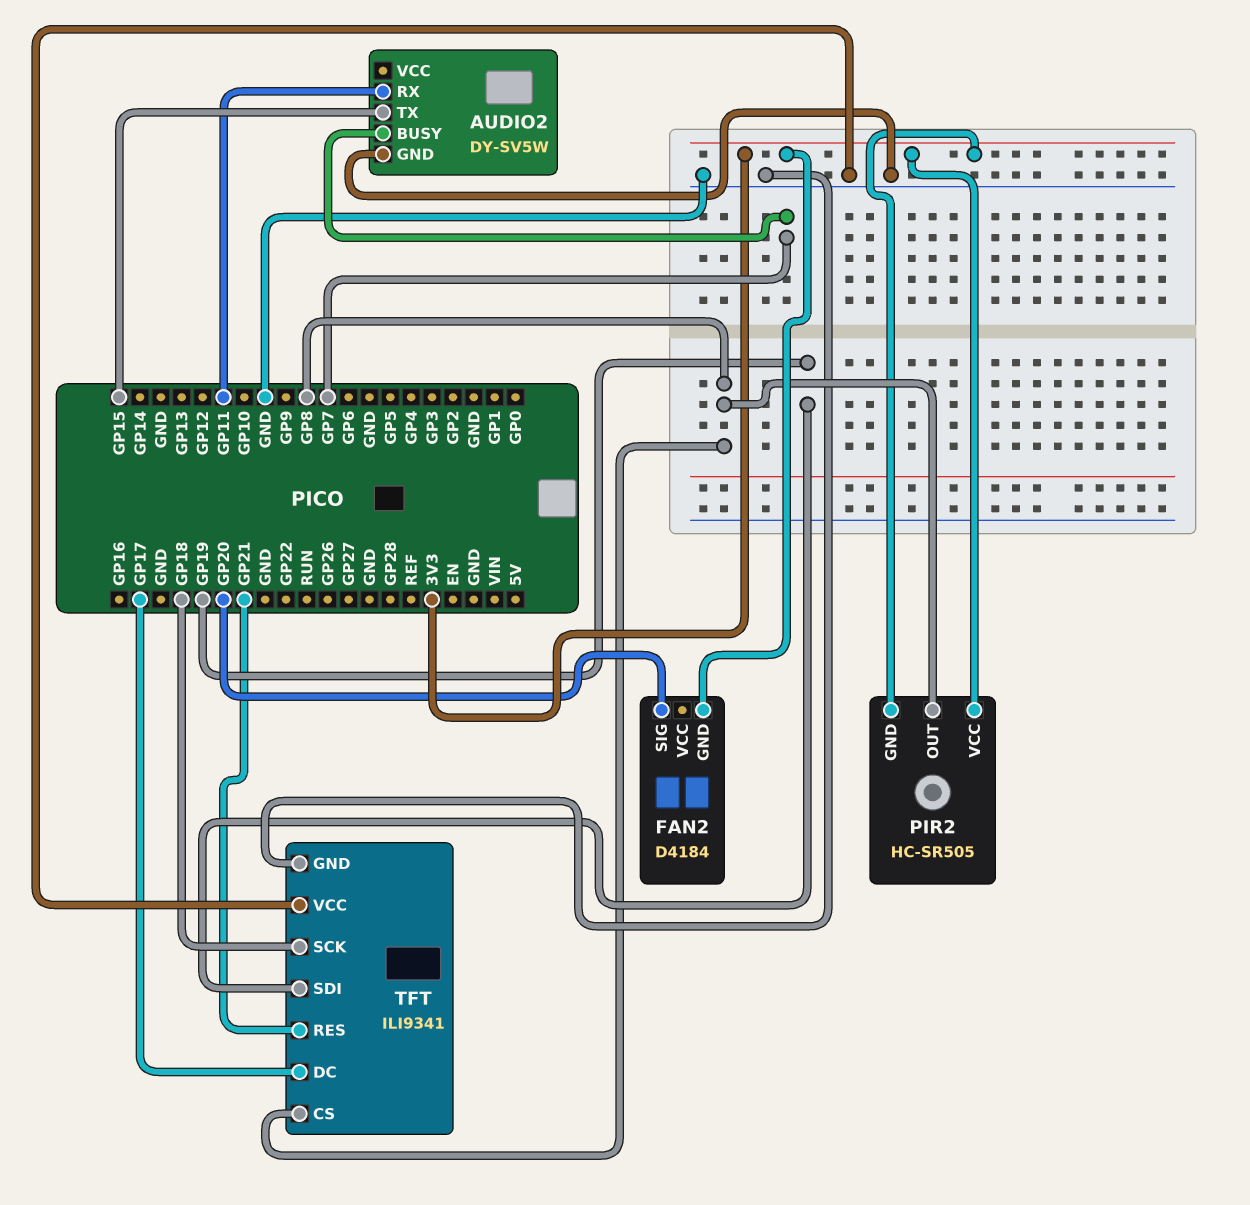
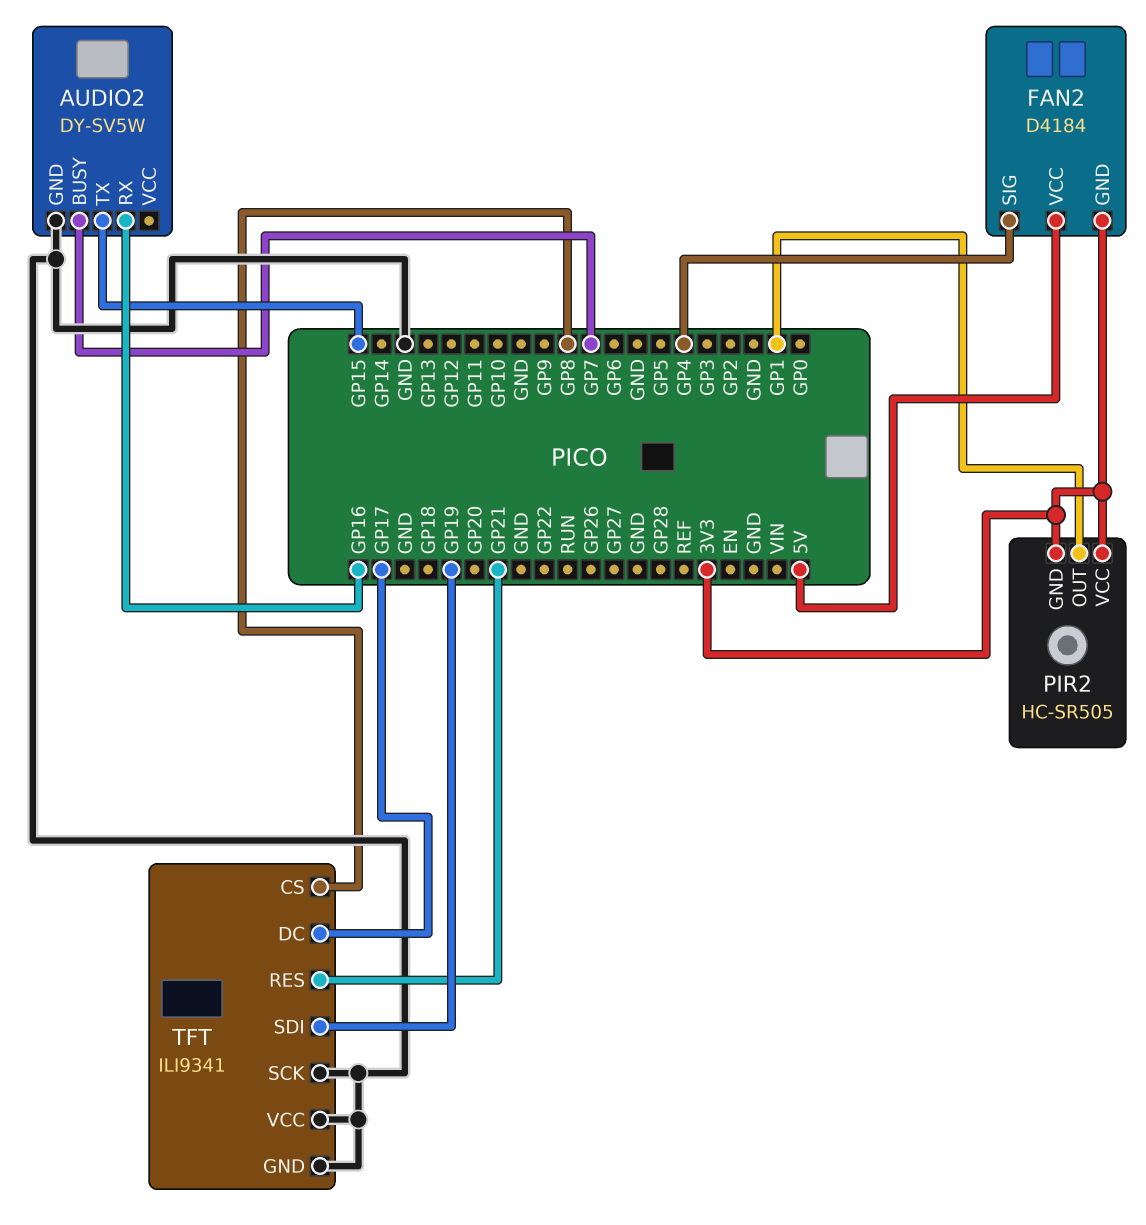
AUDIO2 pin RX: GP11 -> GP16
FAN2 pin SIG: GP20 -> GP4
FAN2 pin VCC: none -> 5V
PIR2 pin OUT: GP8 -> GP1
TFT pin SCK: GP18 -> GND

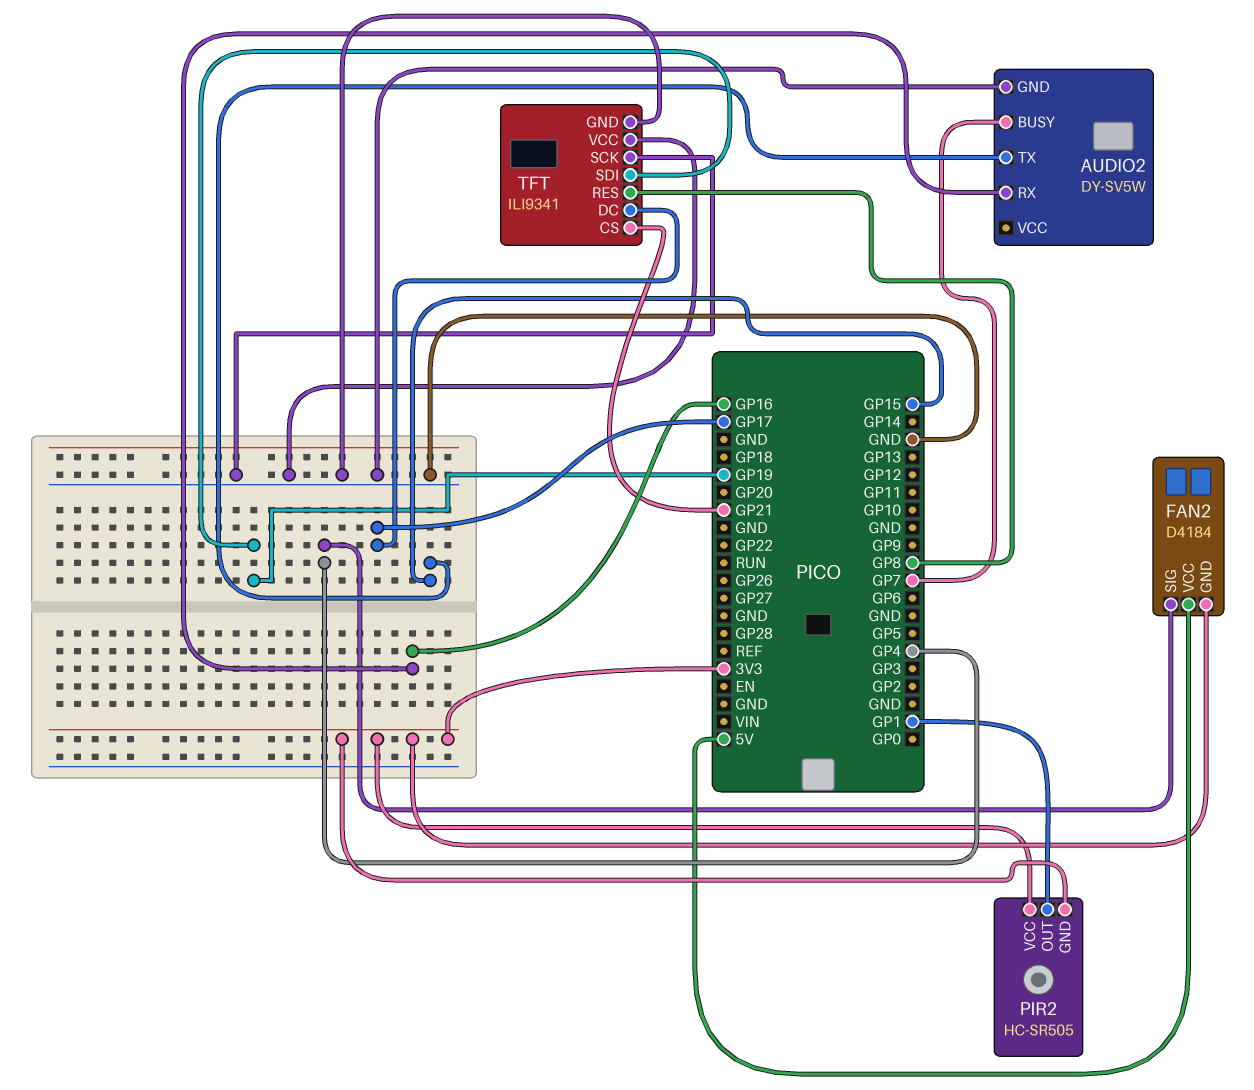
TFT pin CS: GP8 -> GP21
TFT pin RES: GP21 -> GP8

